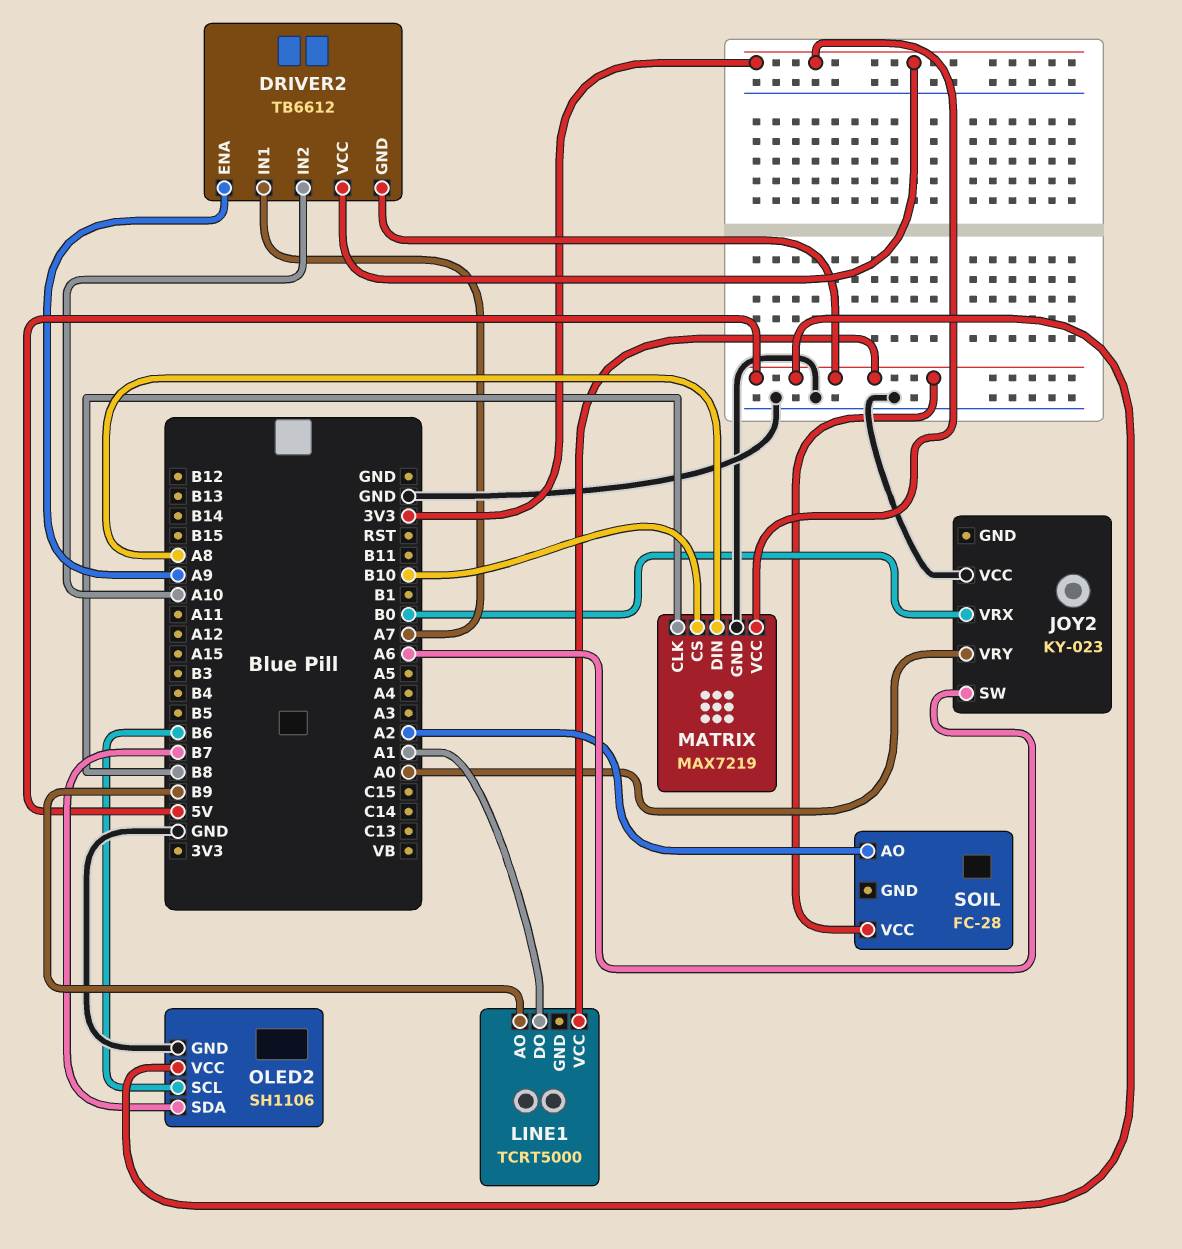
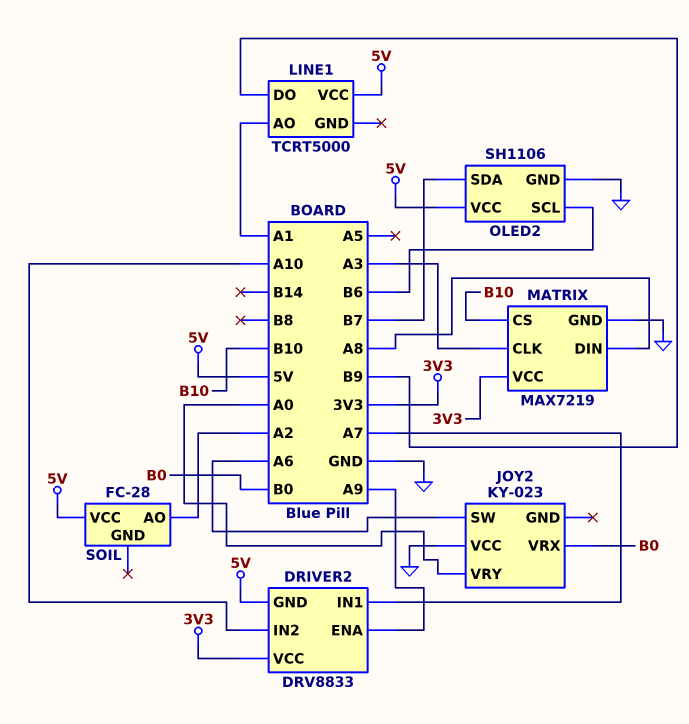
DRIVER2: TB6612 -> DRV8833
LINE1 pin AO: B9 -> A1
LINE1 pin DO: A1 -> B9
MATRIX pin CLK: B8 -> A3

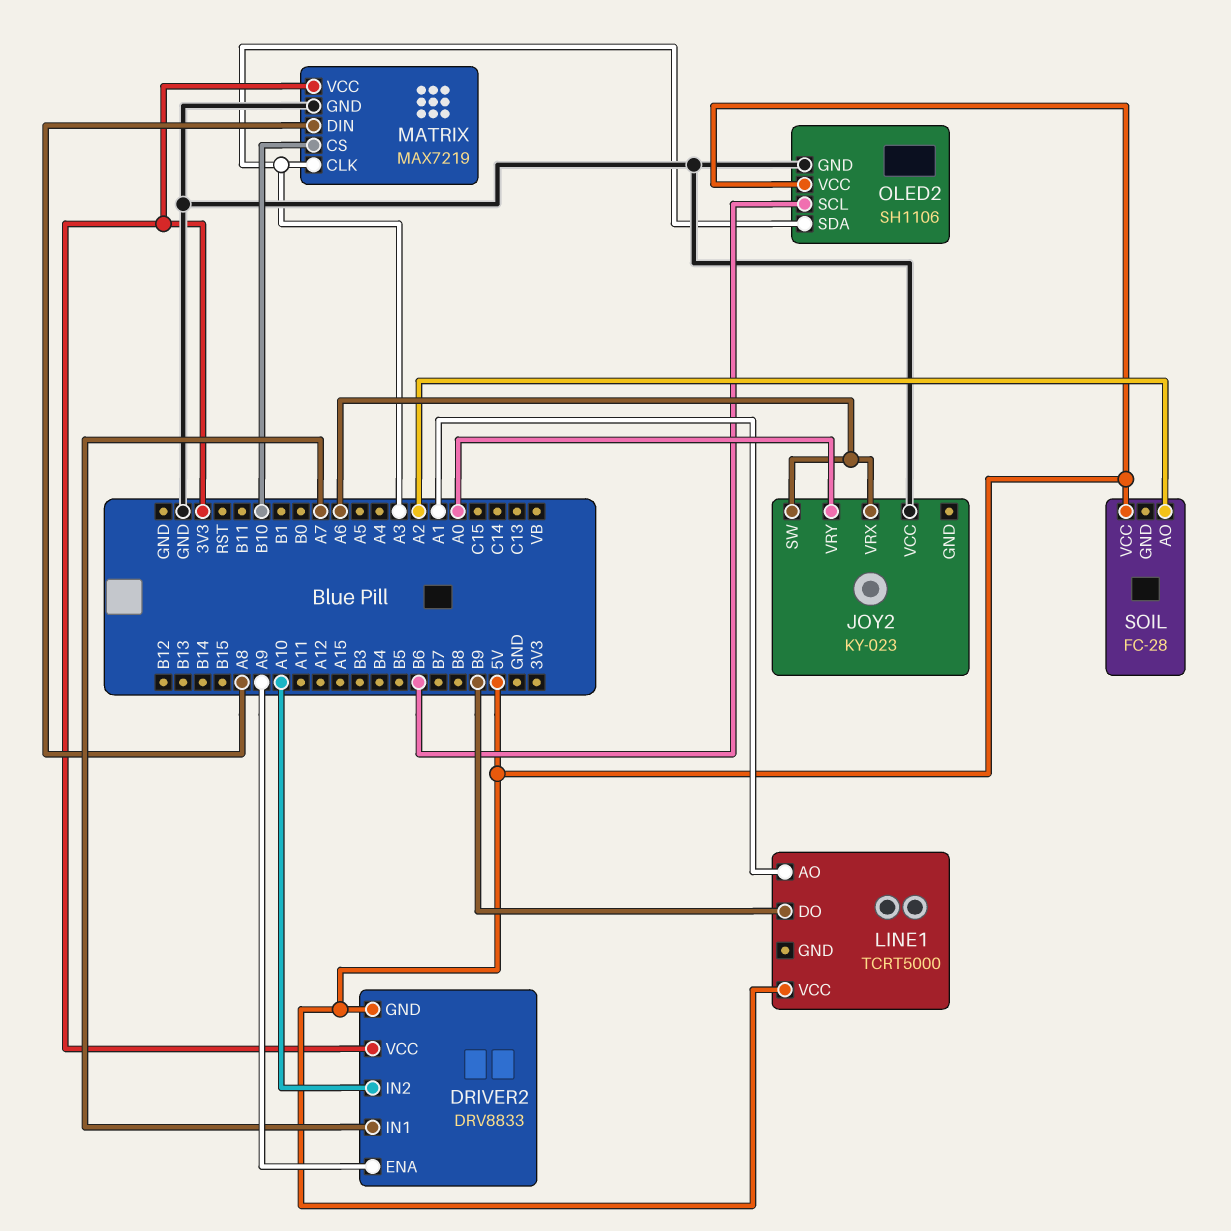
JOY2 pin VRX: B0 -> A6
OLED2 pin SDA: B7 -> A3

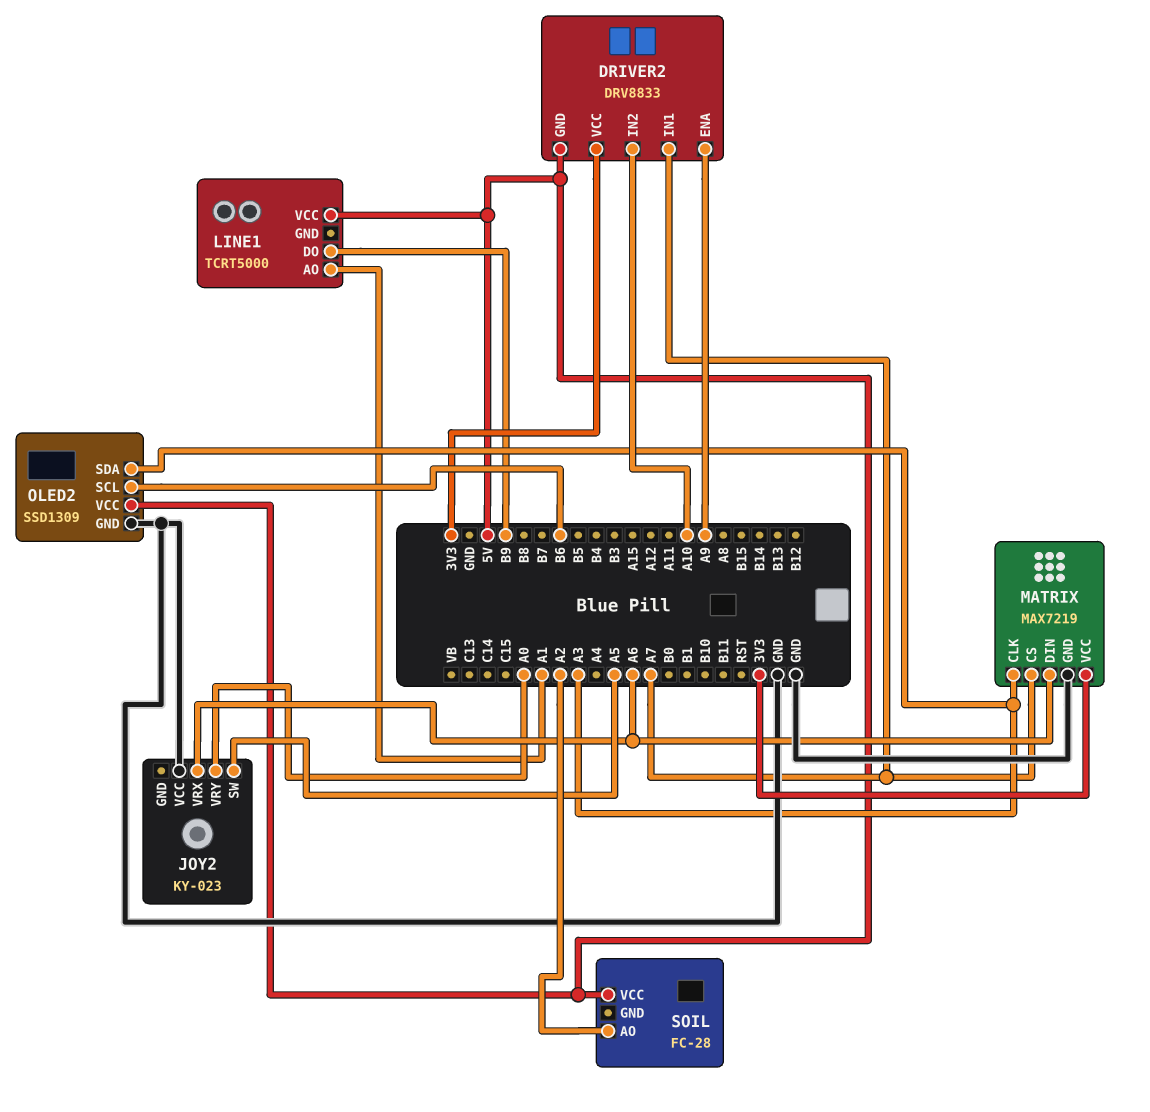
JOY2 pin SW: A6 -> A5
MATRIX pin CS: B10 -> A7
MATRIX pin DIN: A8 -> A6
OLED2: SH1106 -> SSD1309

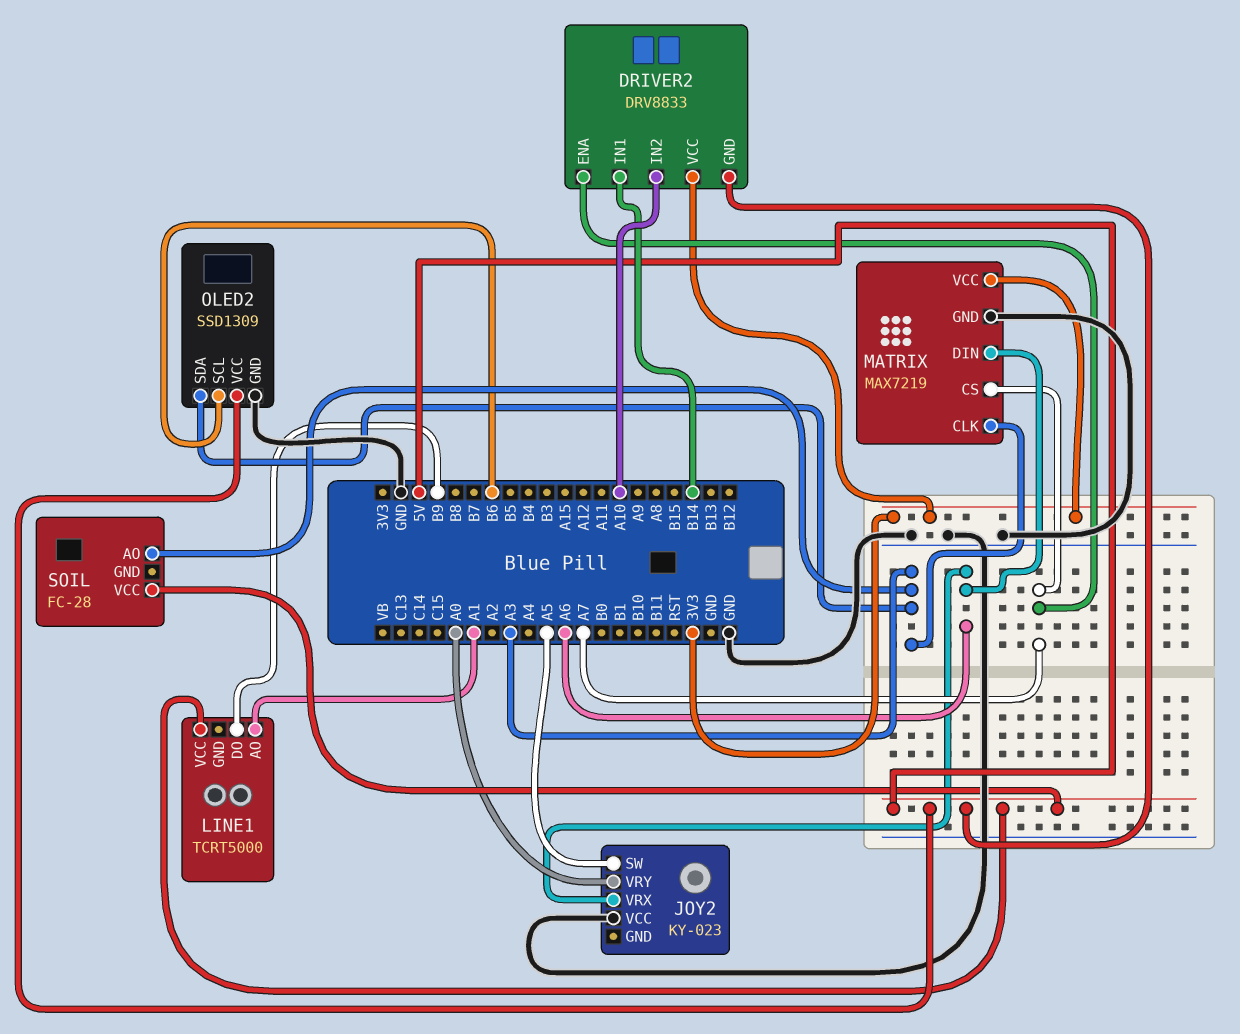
DRIVER2 pin ENA: A9 -> A7
DRIVER2 pin IN1: A7 -> B14
SOIL pin AO: A2 -> A3

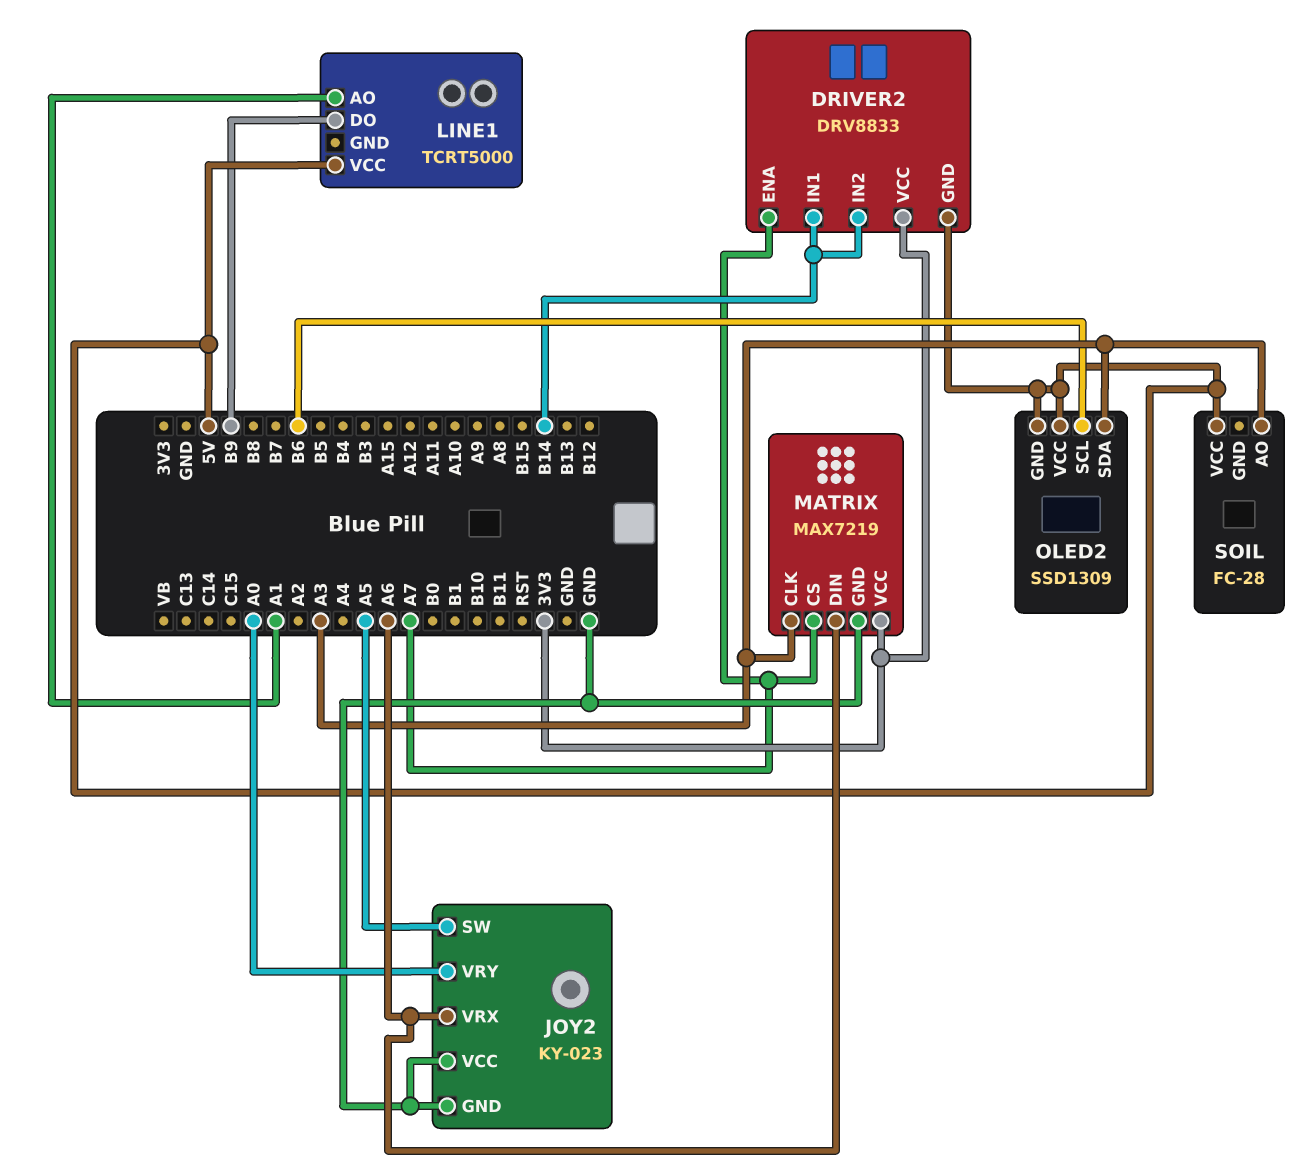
DRIVER2 pin IN2: A10 -> B14
JOY2 pin GND: none -> GND
OLED2 pin GND: GND -> 5V

